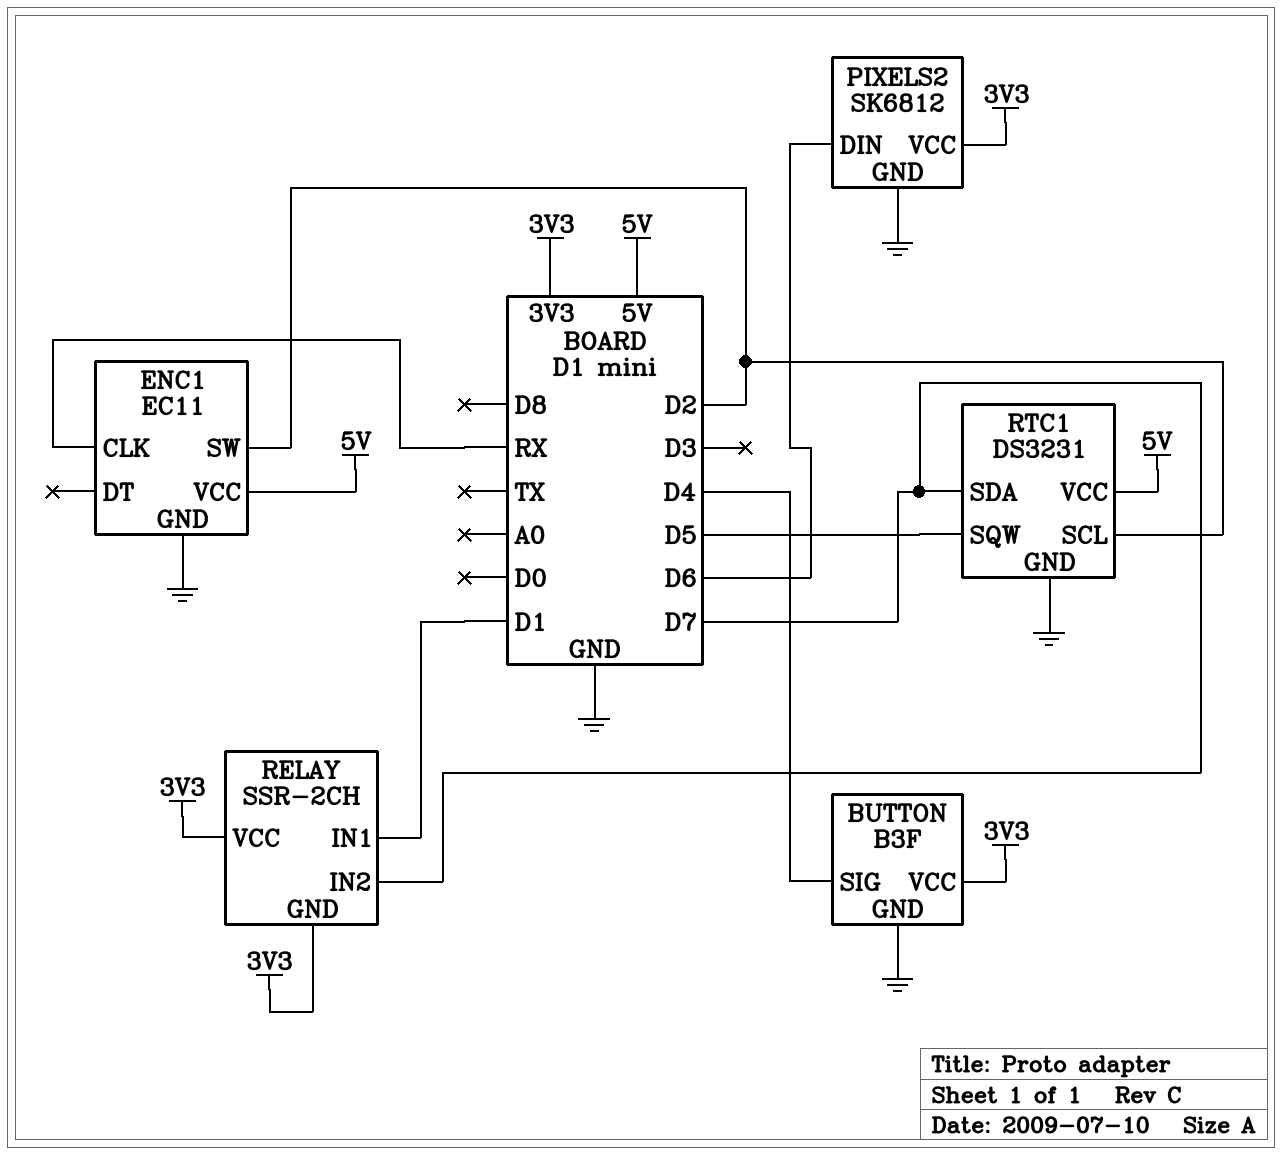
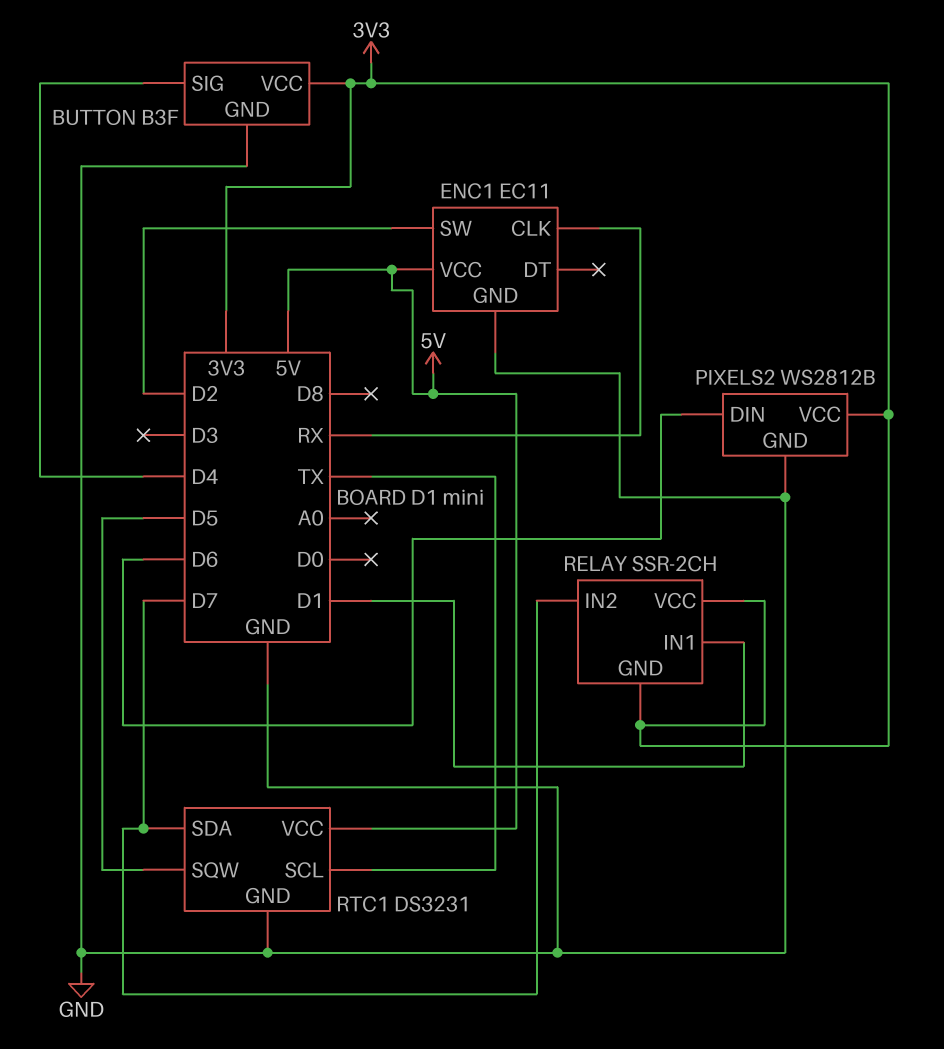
PIXELS2: SK6812 -> WS2812B
RTC1 pin SCL: D2 -> TX

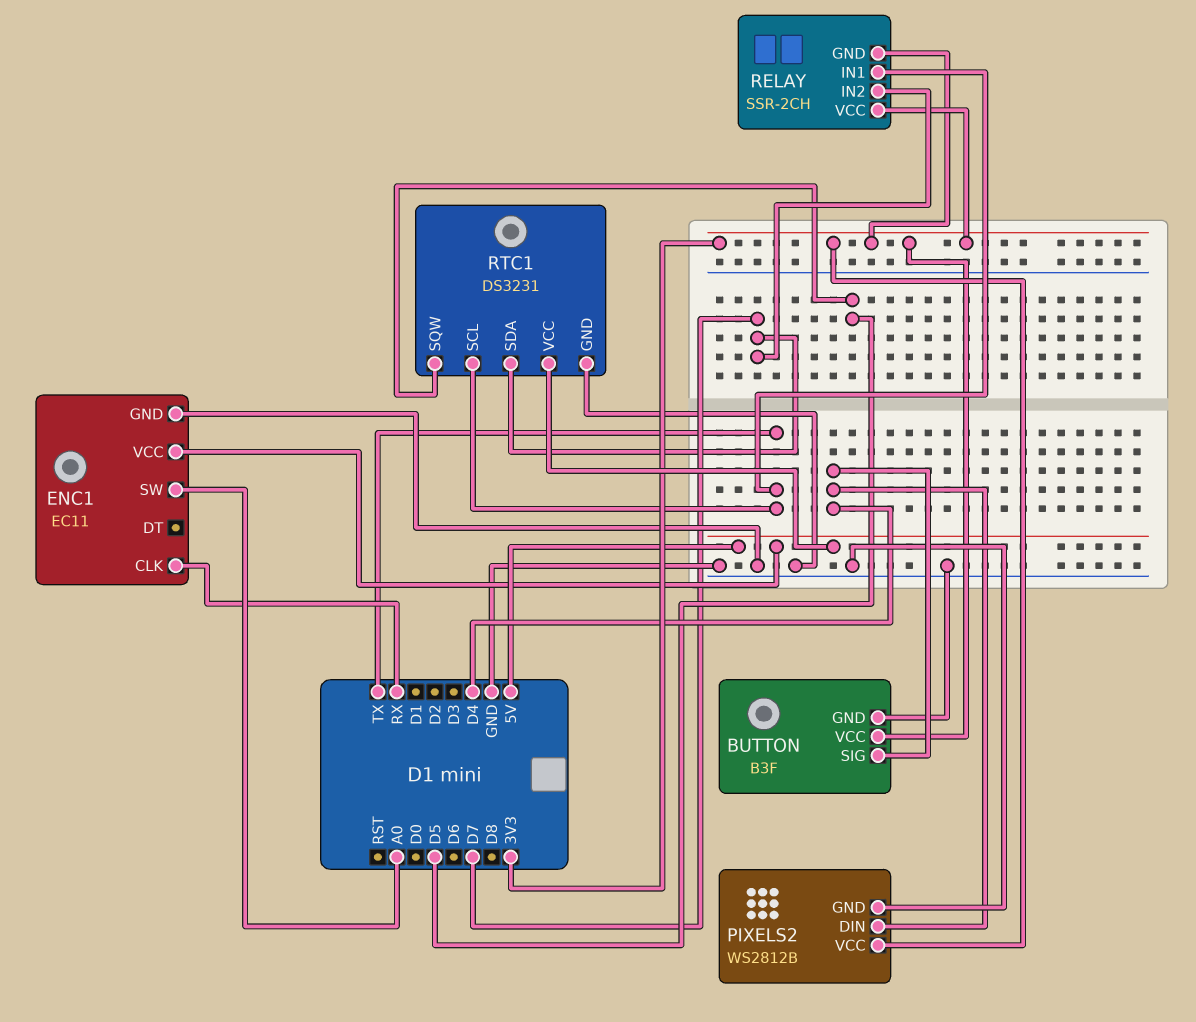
ENC1 pin SW: D2 -> A0
PIXELS2 pin DIN: D6 -> D4
RELAY pin IN1: D1 -> TX

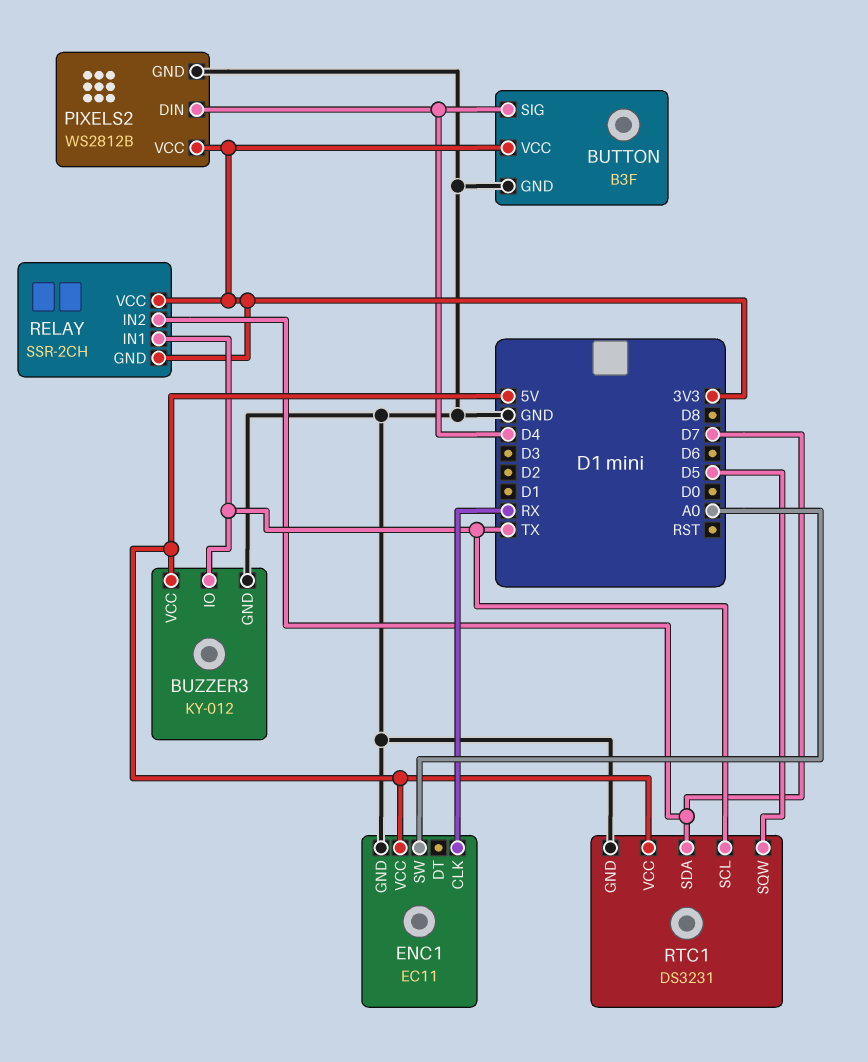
BUZZER3: none -> KY-012
BUZZER3 pin GND: none -> GND
BUZZER3 pin IO: none -> TX
BUZZER3 pin VCC: none -> 5V

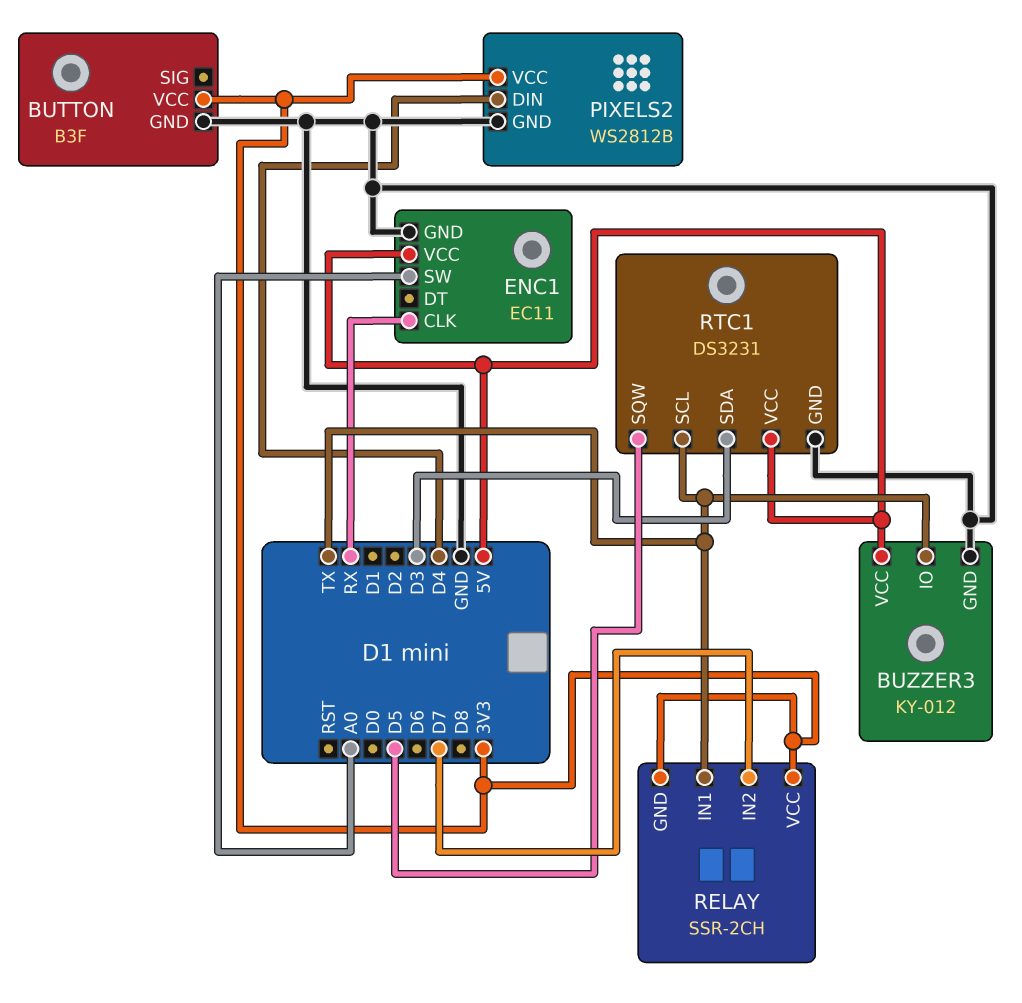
BUTTON pin SIG: D4 -> none
RTC1 pin SDA: D7 -> D3

